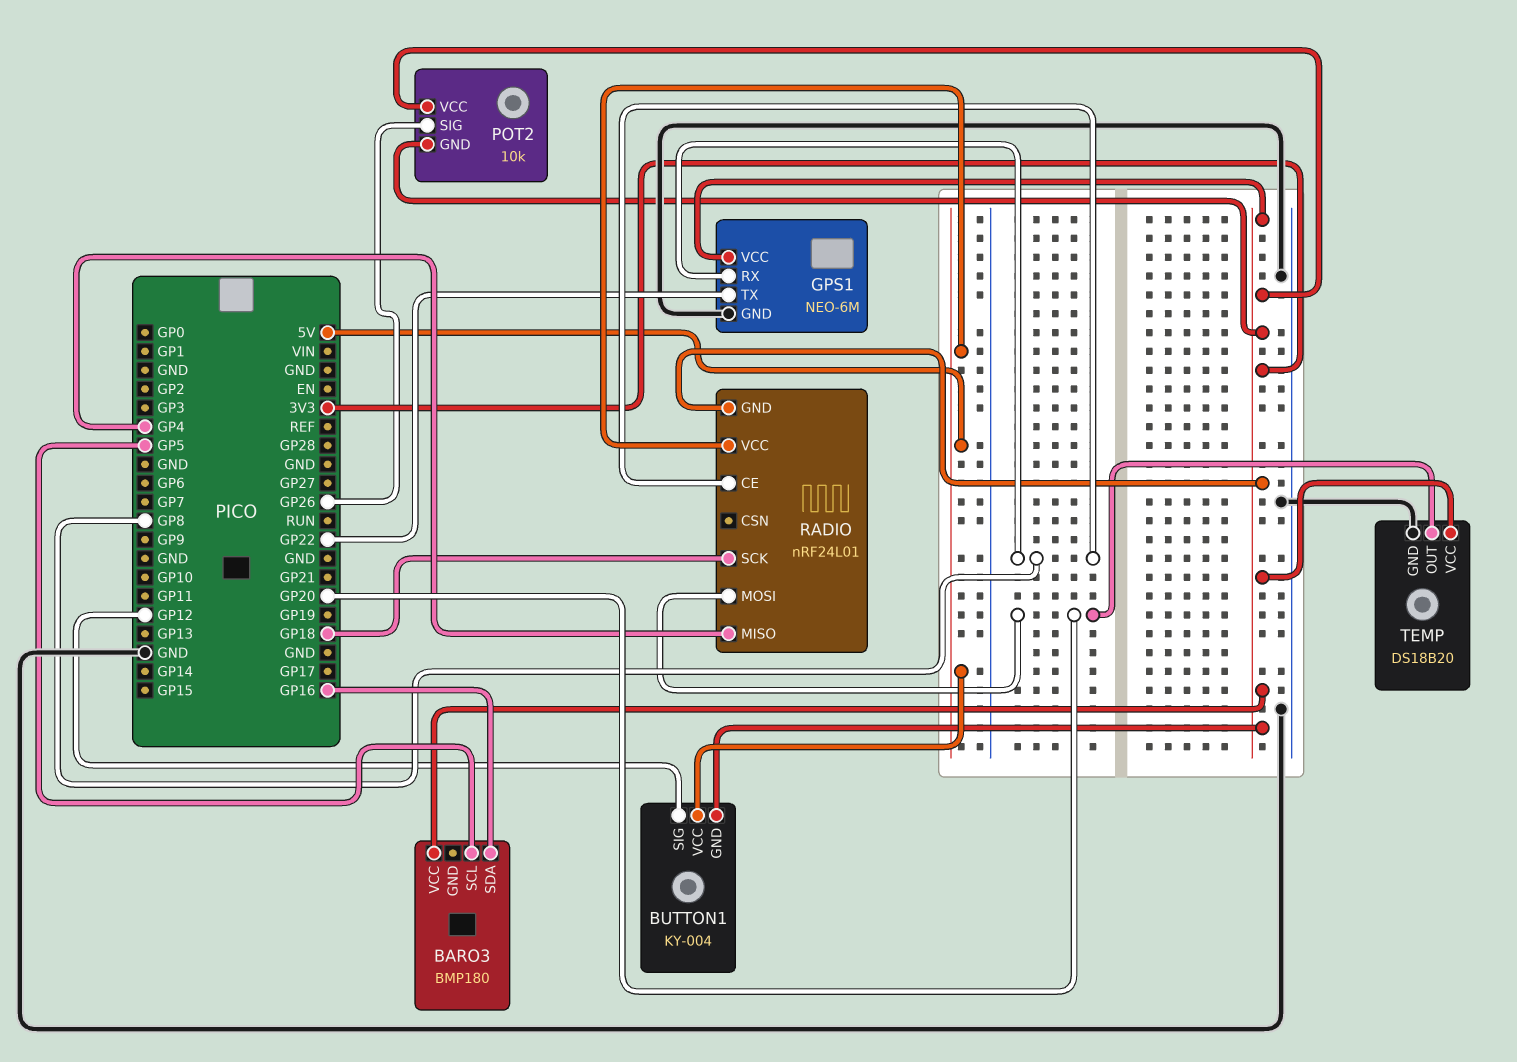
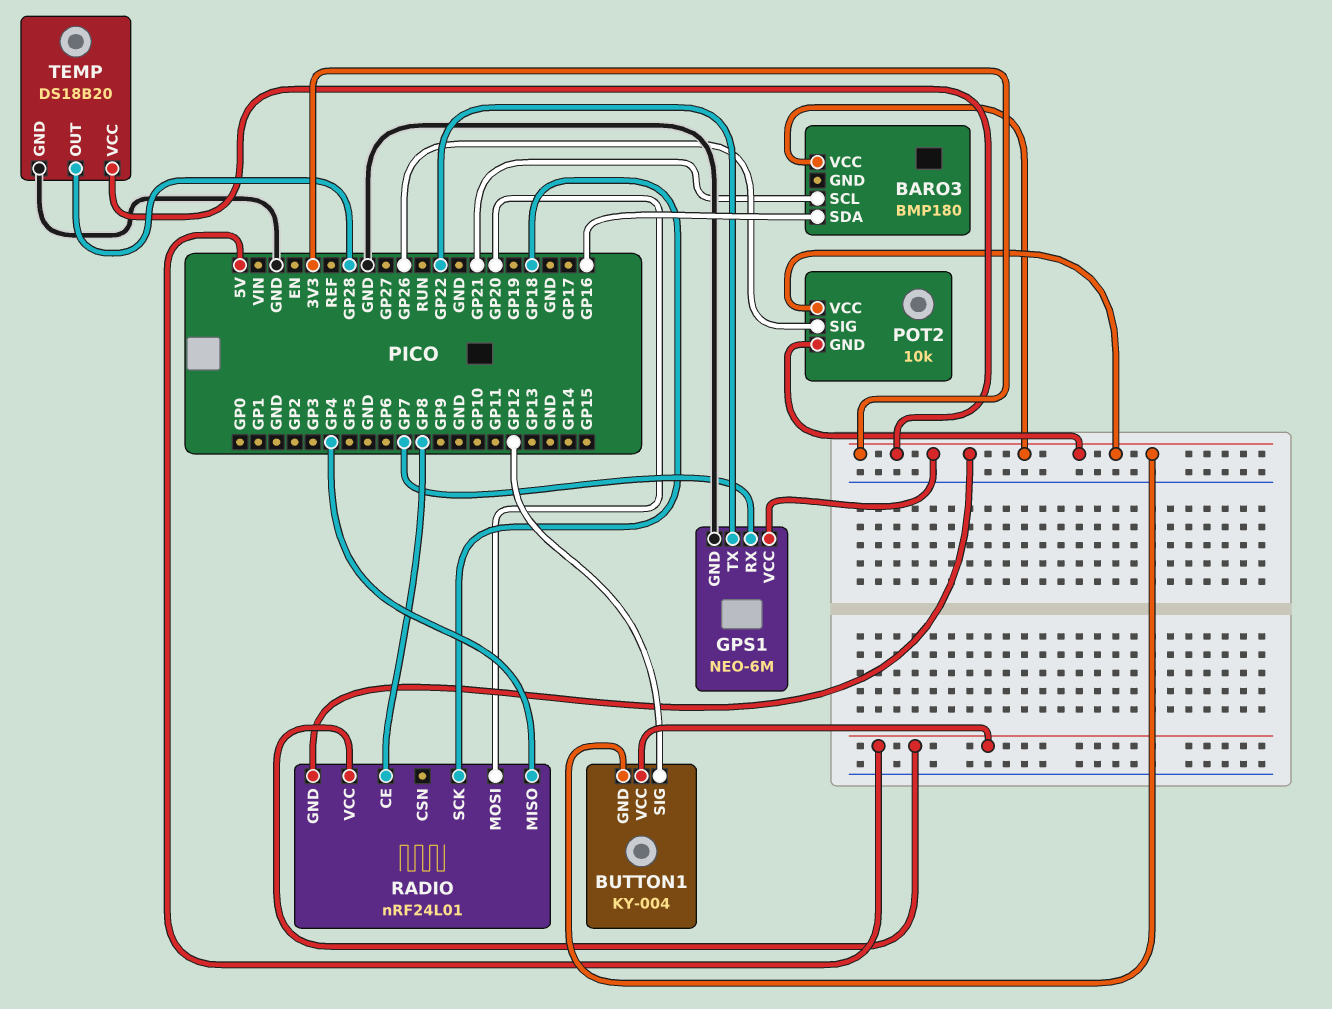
BARO3 pin SCL: GP5 -> GP21
GPS1 pin RX: GP8 -> GP7
TEMP pin OUT: GP20 -> GP28

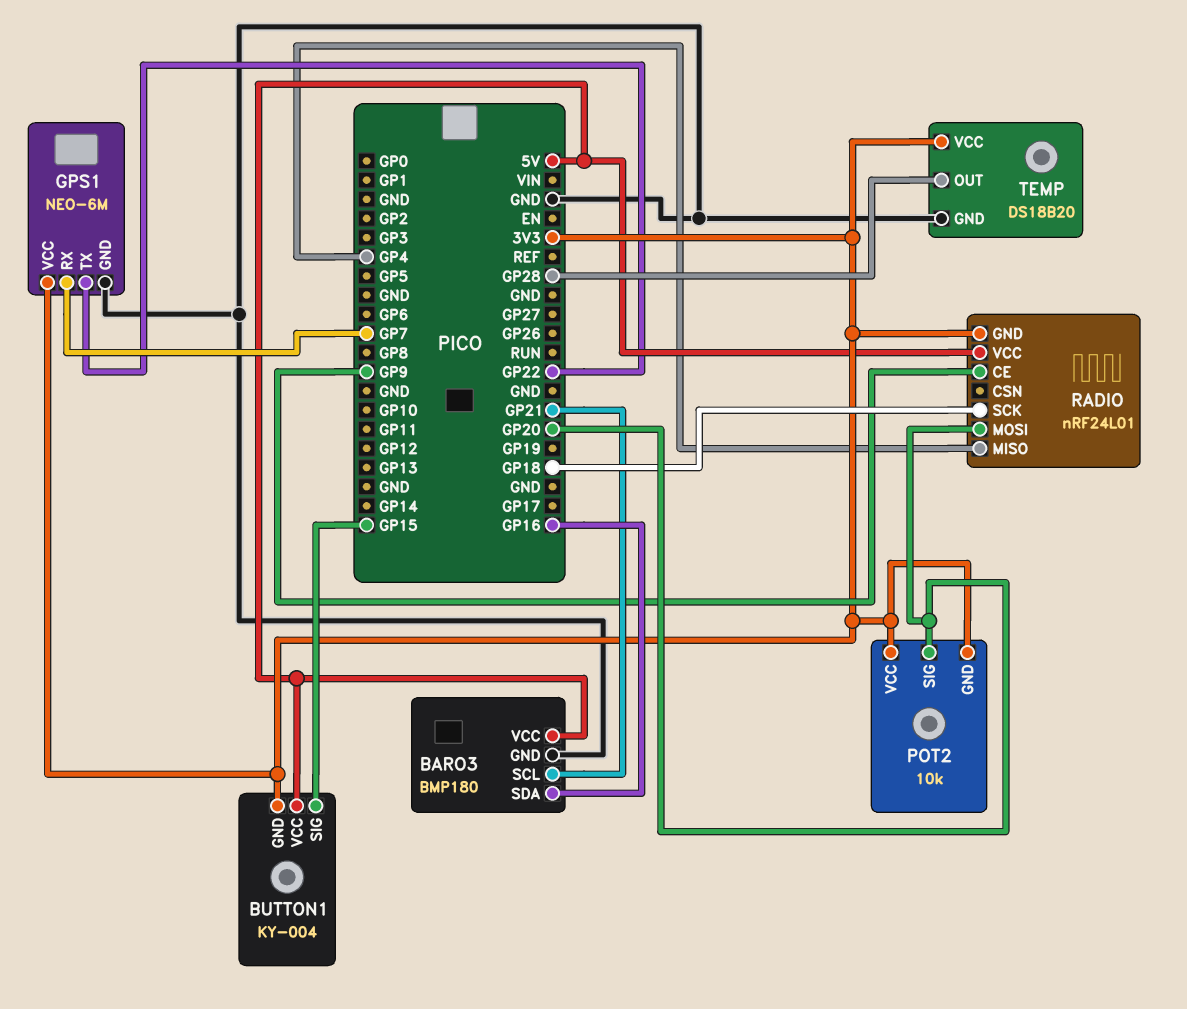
BARO3 pin GND: none -> GND
BARO3 pin VCC: 3V3 -> 5V
BUTTON1 pin SIG: GP12 -> GP15
POT2 pin SIG: GP26 -> GP20
RADIO pin CE: GP8 -> GP9

